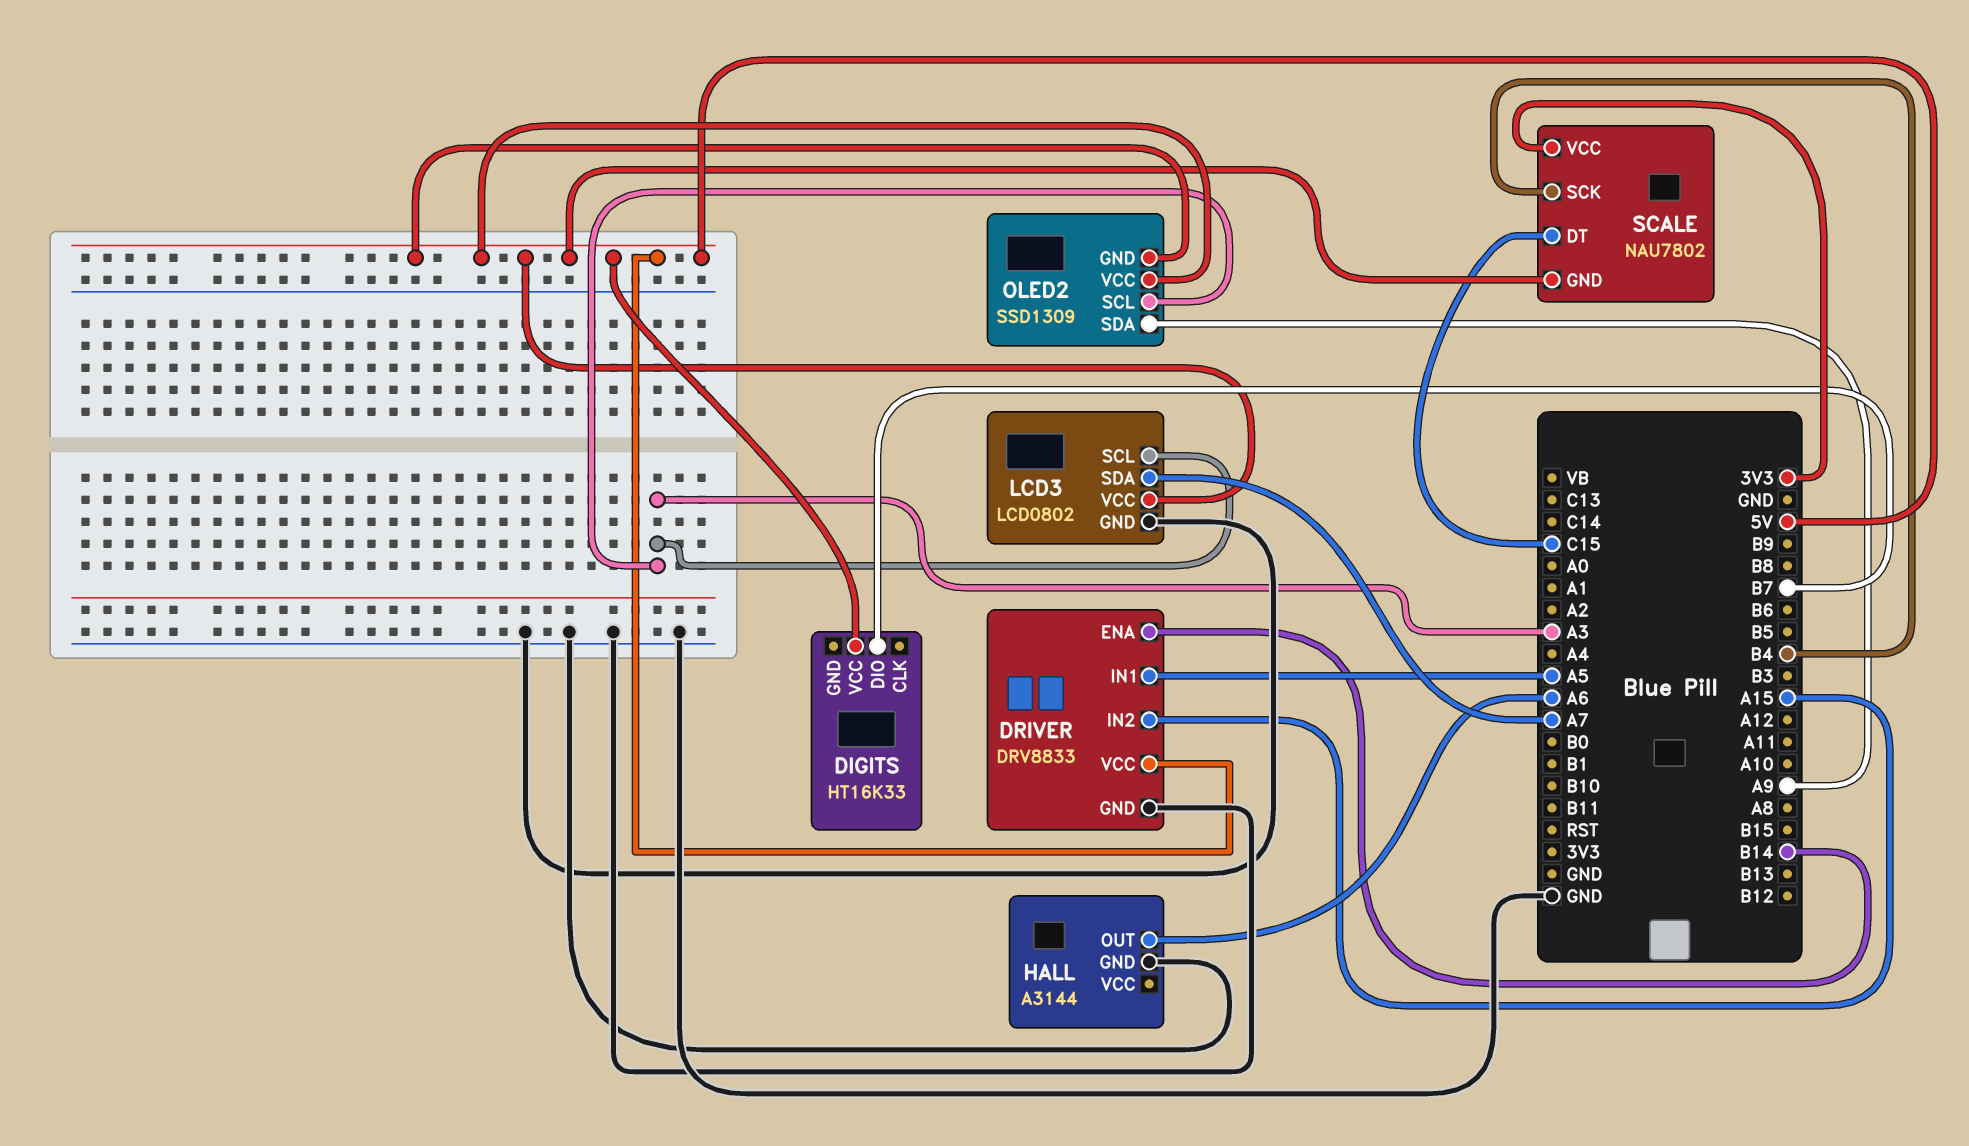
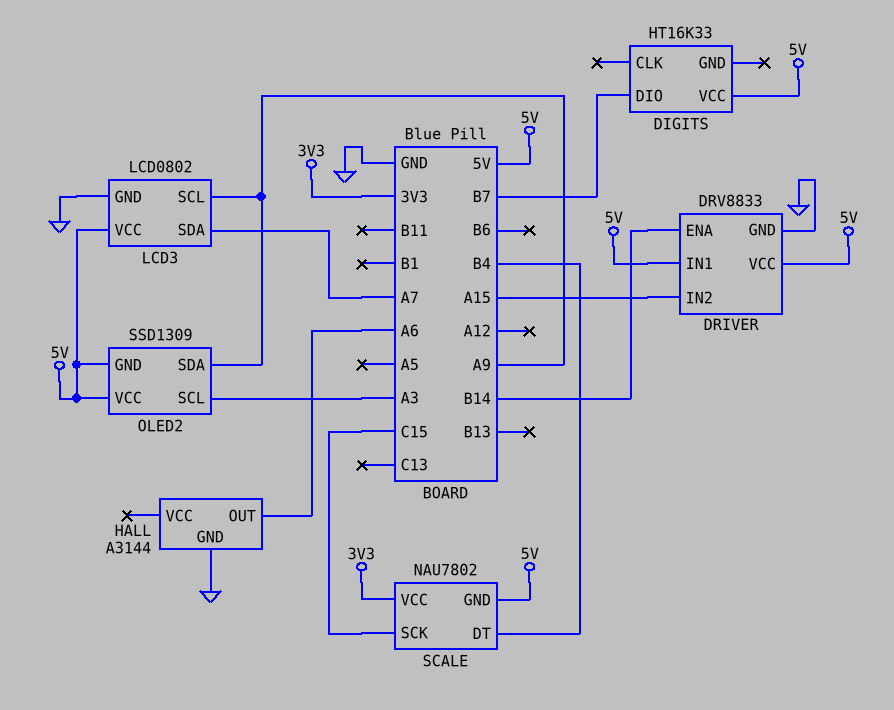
DRIVER pin IN1: A5 -> 5V
LCD3 pin SCL: A3 -> A9
SCALE pin DT: C15 -> B4
SCALE pin SCK: B4 -> C15

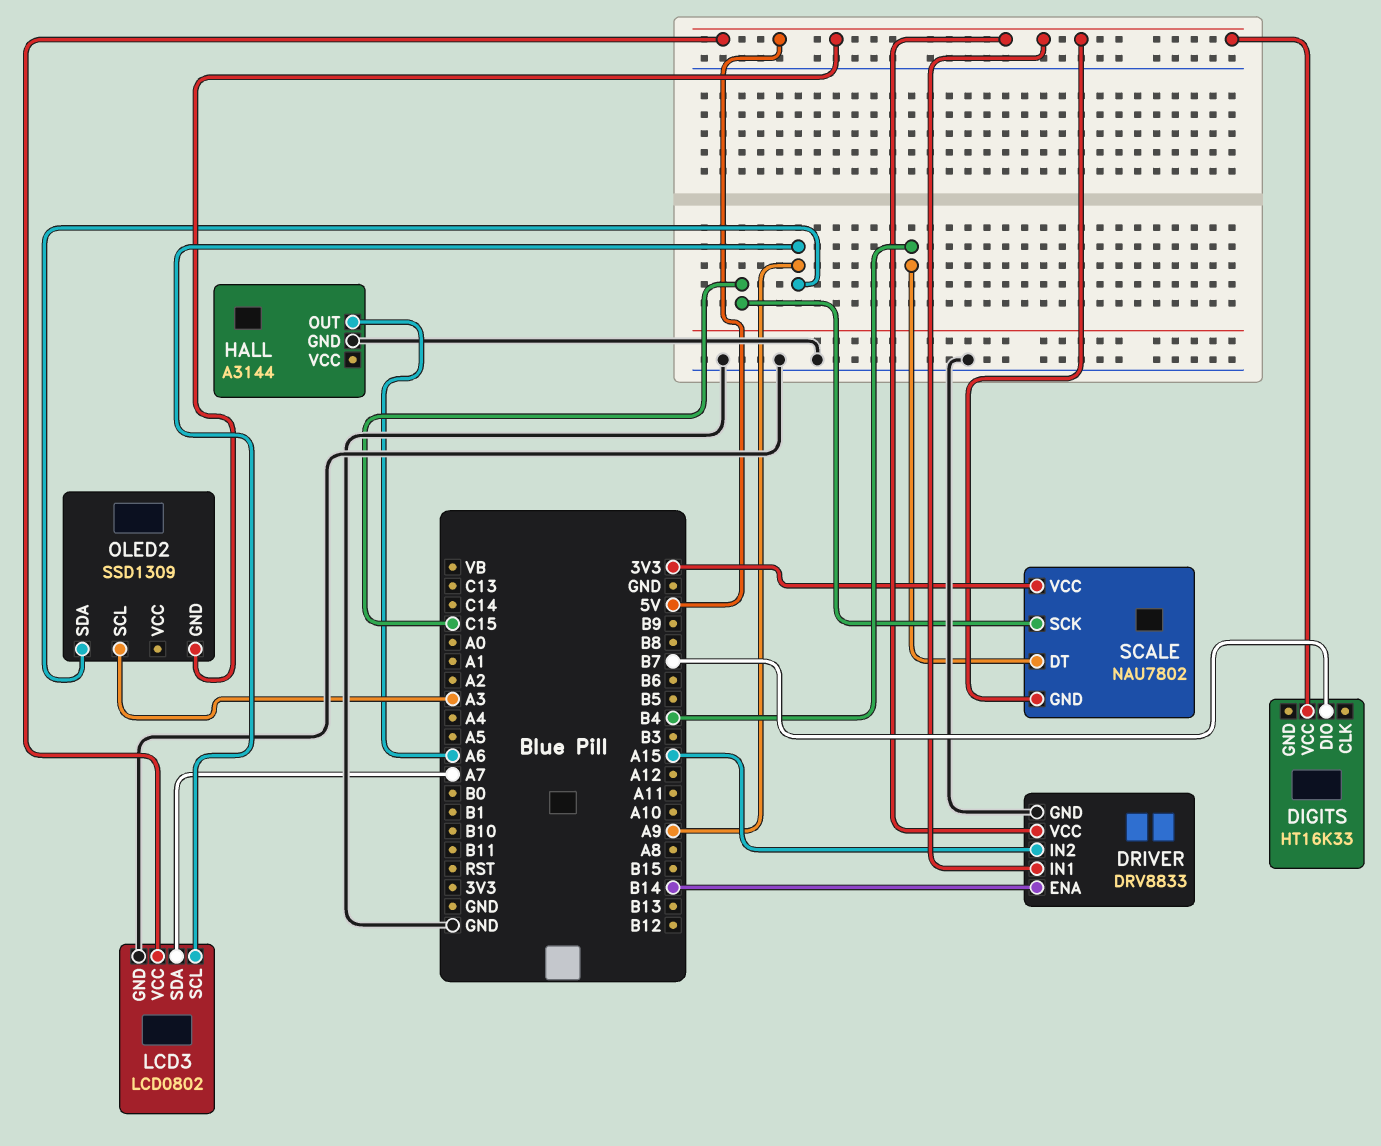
OLED2 pin VCC: 5V -> none

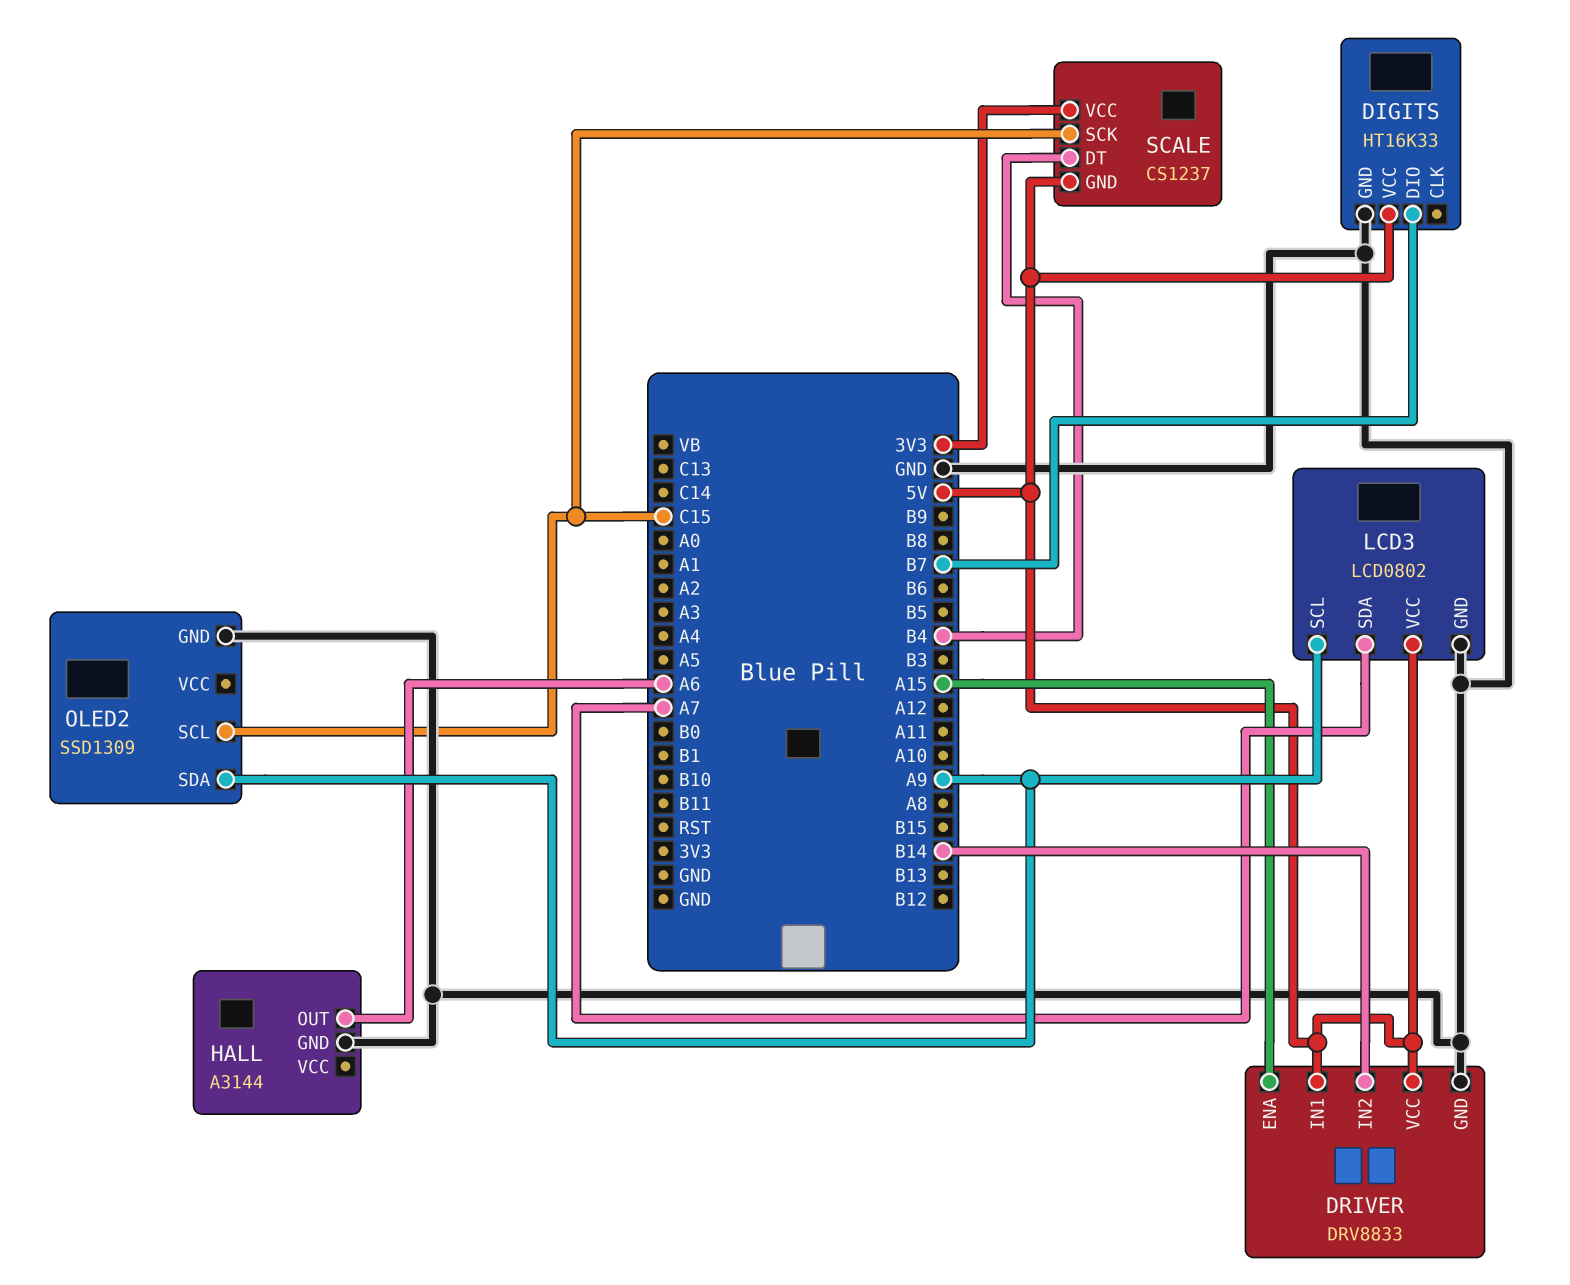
DIGITS pin GND: none -> GND
DRIVER pin ENA: B14 -> A15
DRIVER pin IN2: A15 -> B14
OLED2 pin GND: 5V -> GND
OLED2 pin SCL: A3 -> C15
SCALE: NAU7802 -> CS1237

